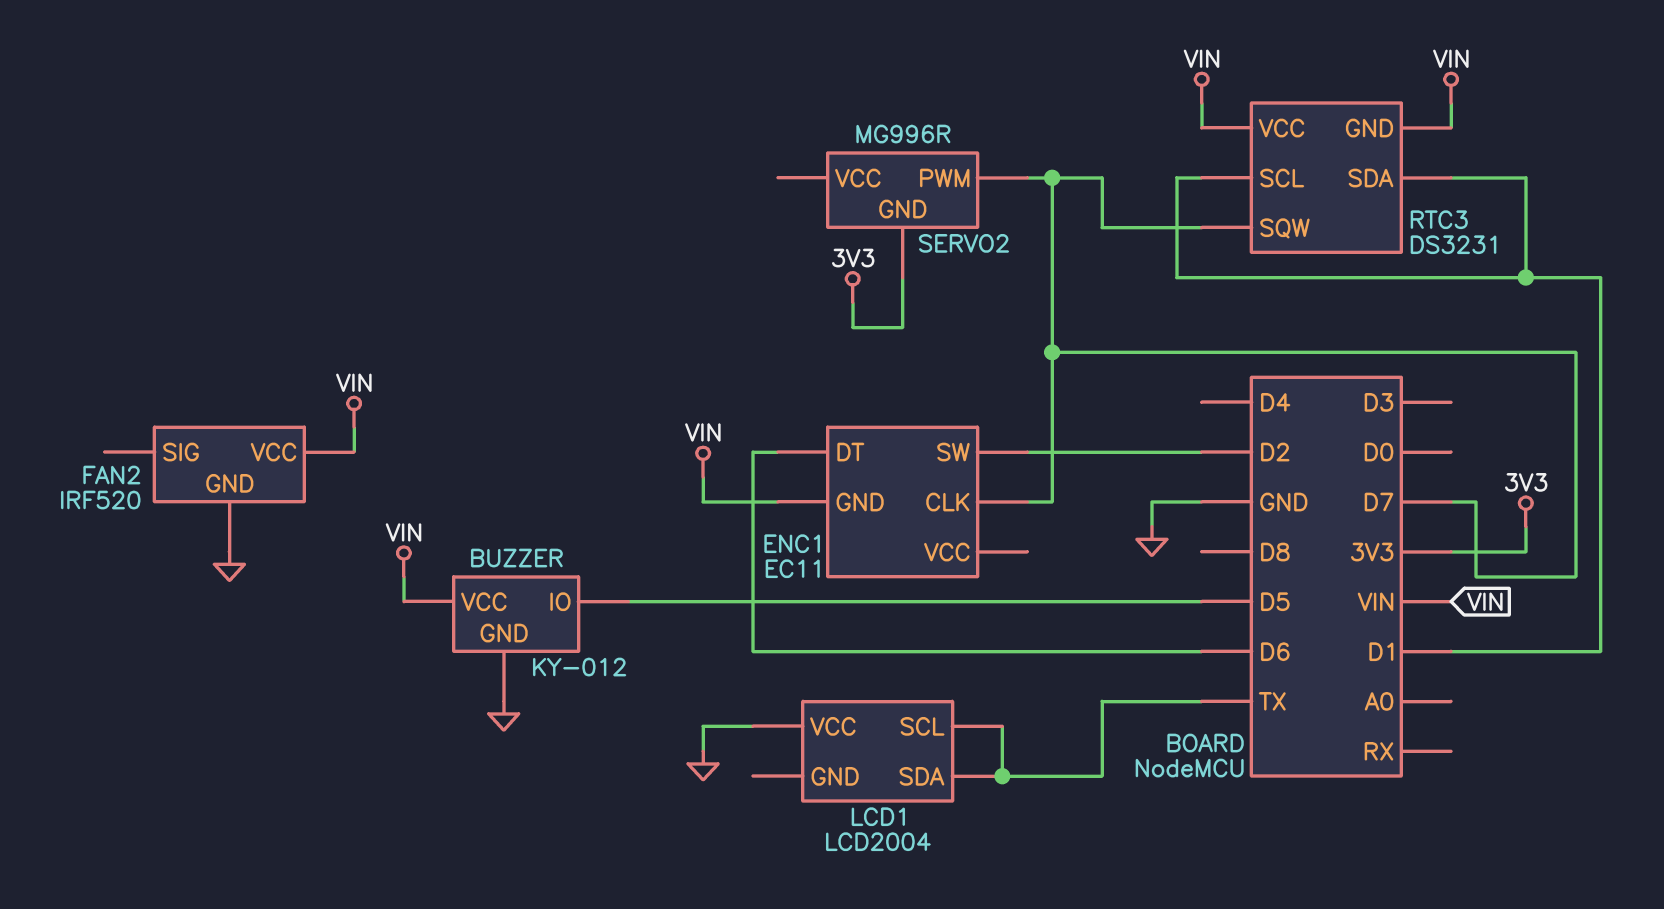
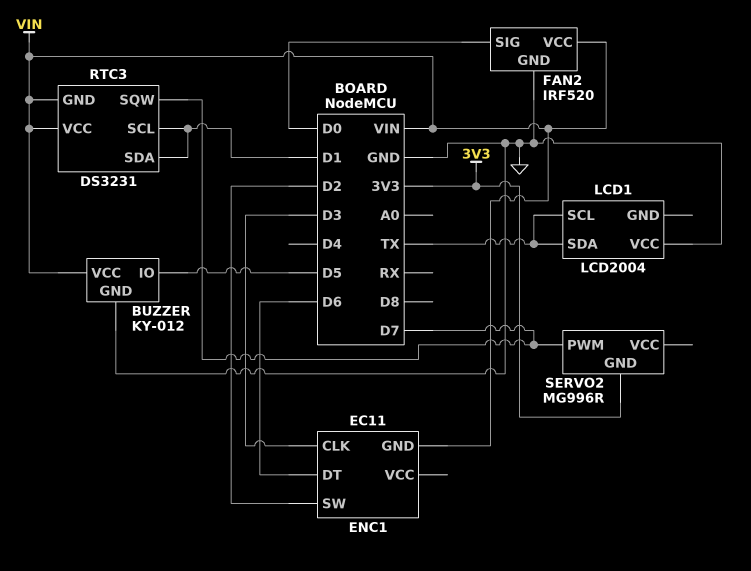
ENC1 pin CLK: D7 -> D3
FAN2 pin SIG: none -> D0

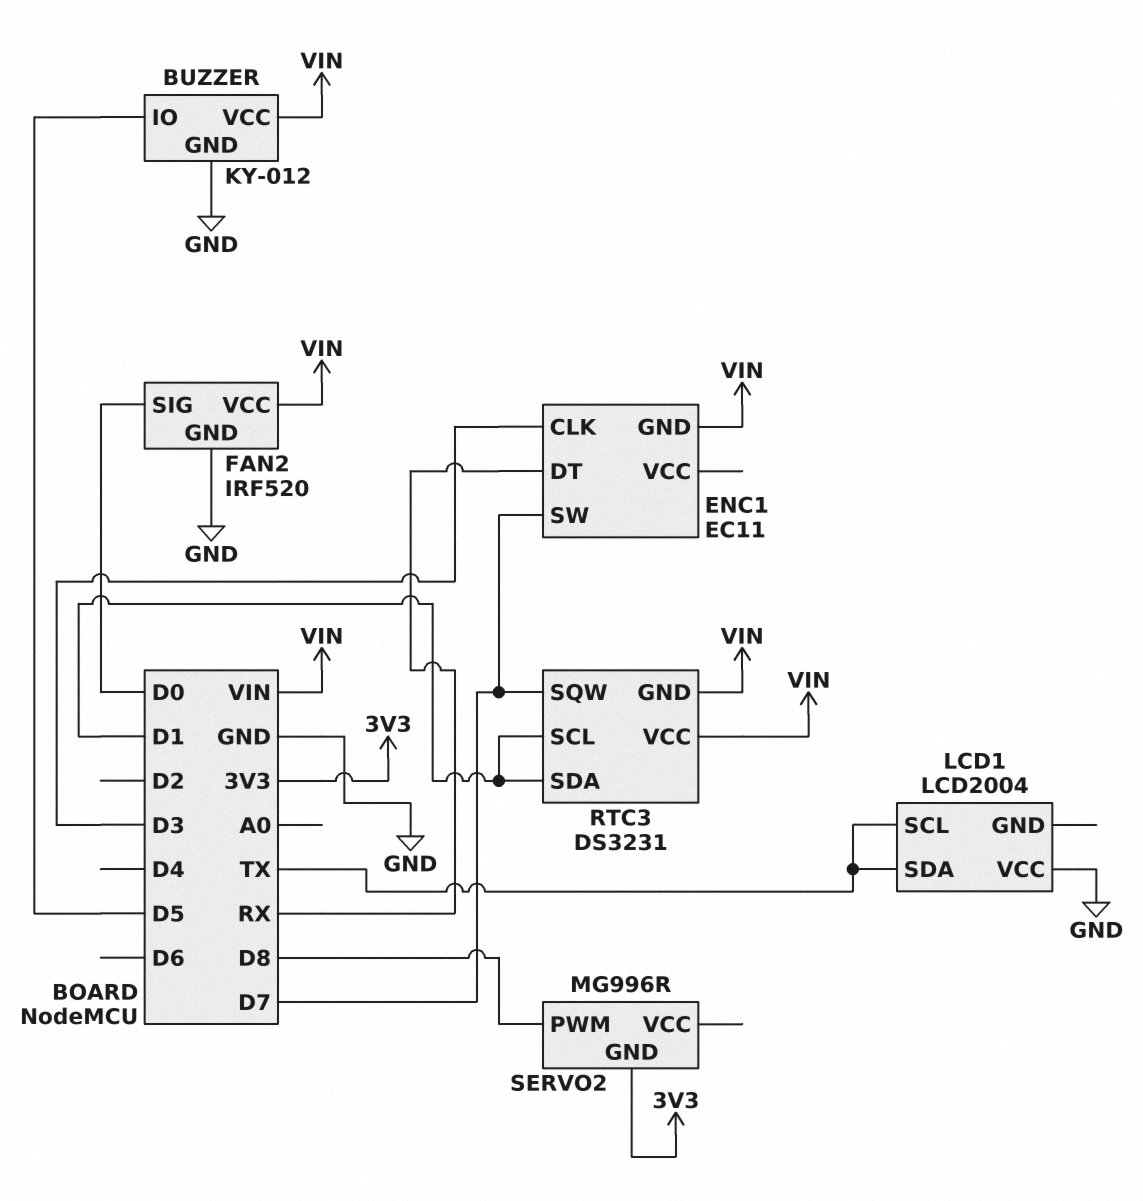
ENC1 pin DT: D6 -> RX
ENC1 pin SW: D2 -> D7
SERVO2 pin PWM: D7 -> D8

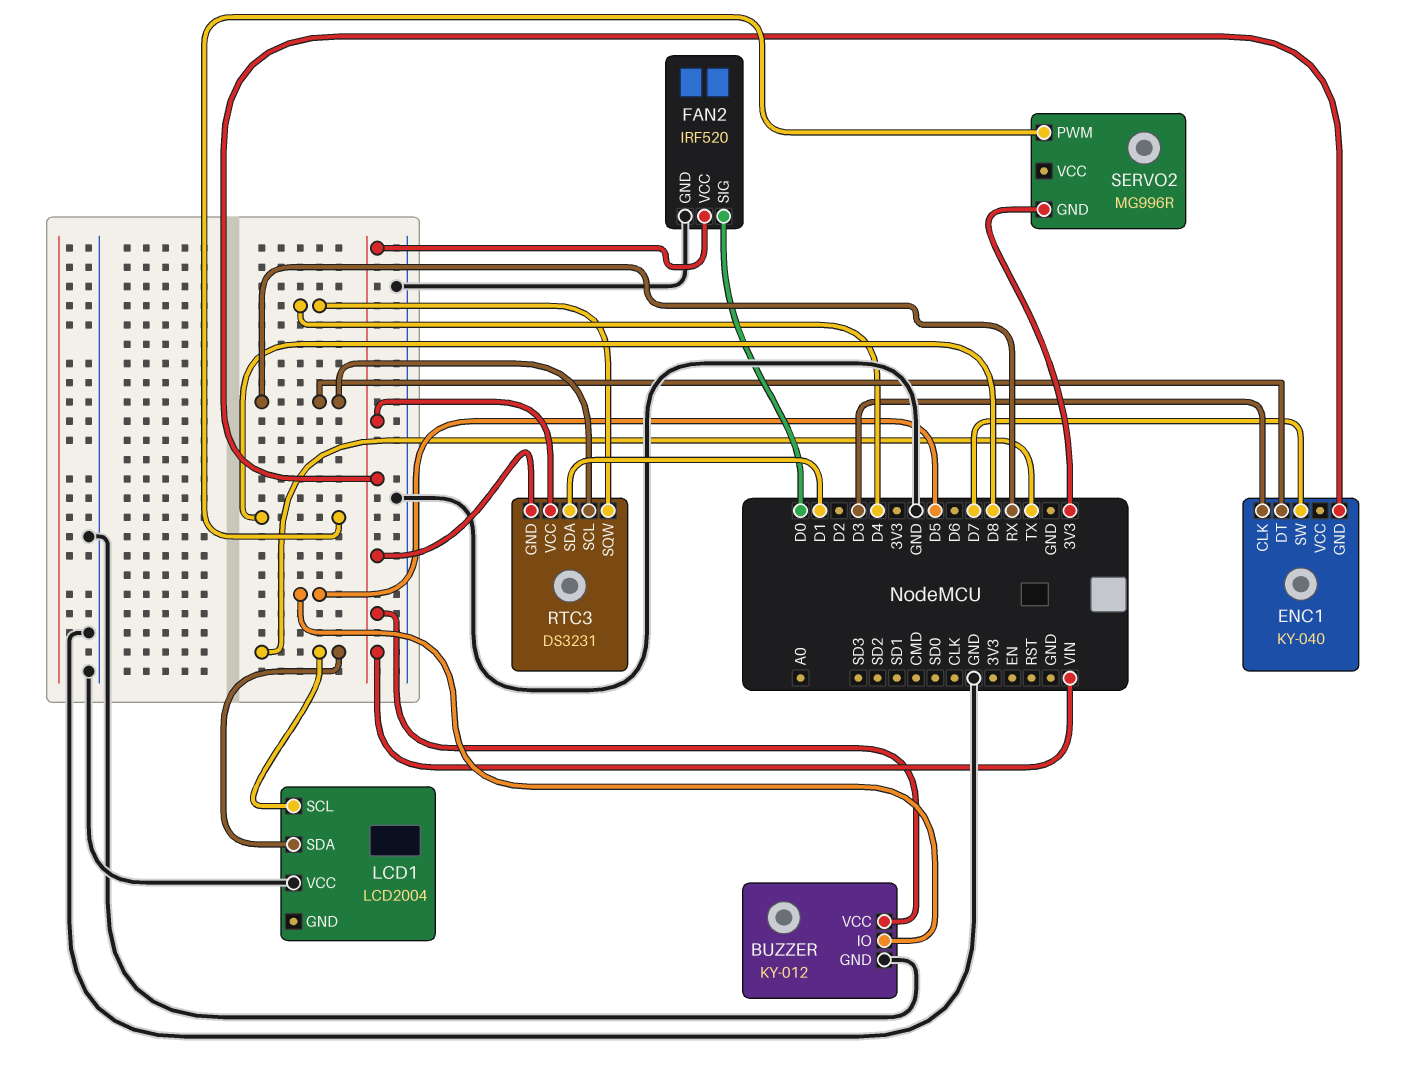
ENC1: EC11 -> KY-040
RTC3 pin SCL: D1 -> RX
RTC3 pin SQW: D7 -> D4

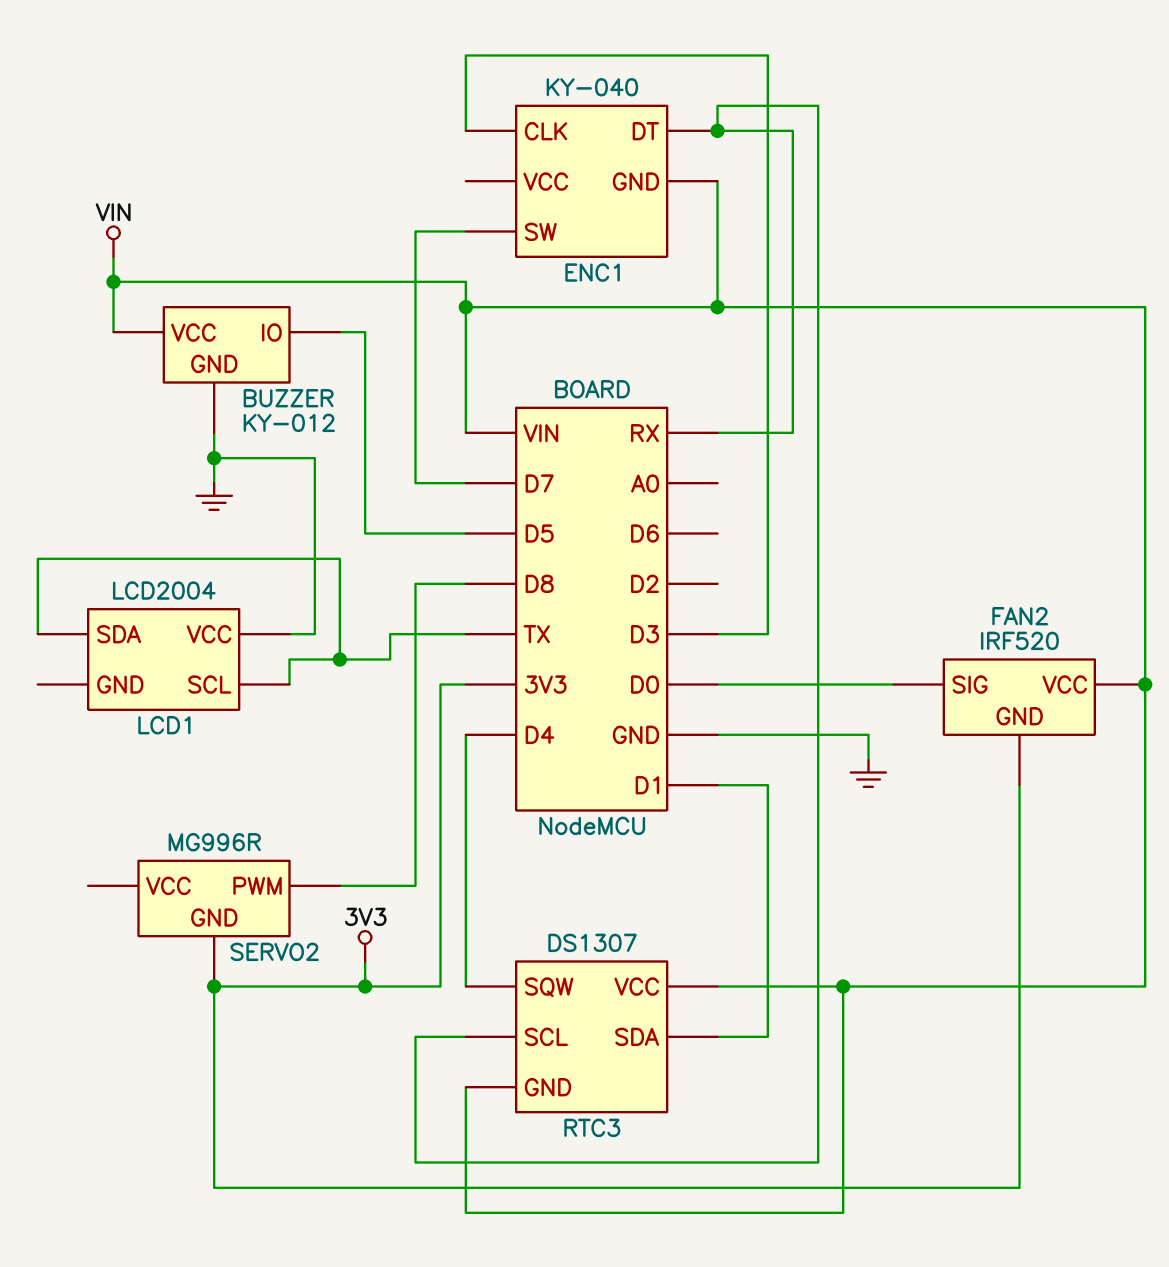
FAN2 pin GND: GND -> 3V3
RTC3: DS3231 -> DS1307

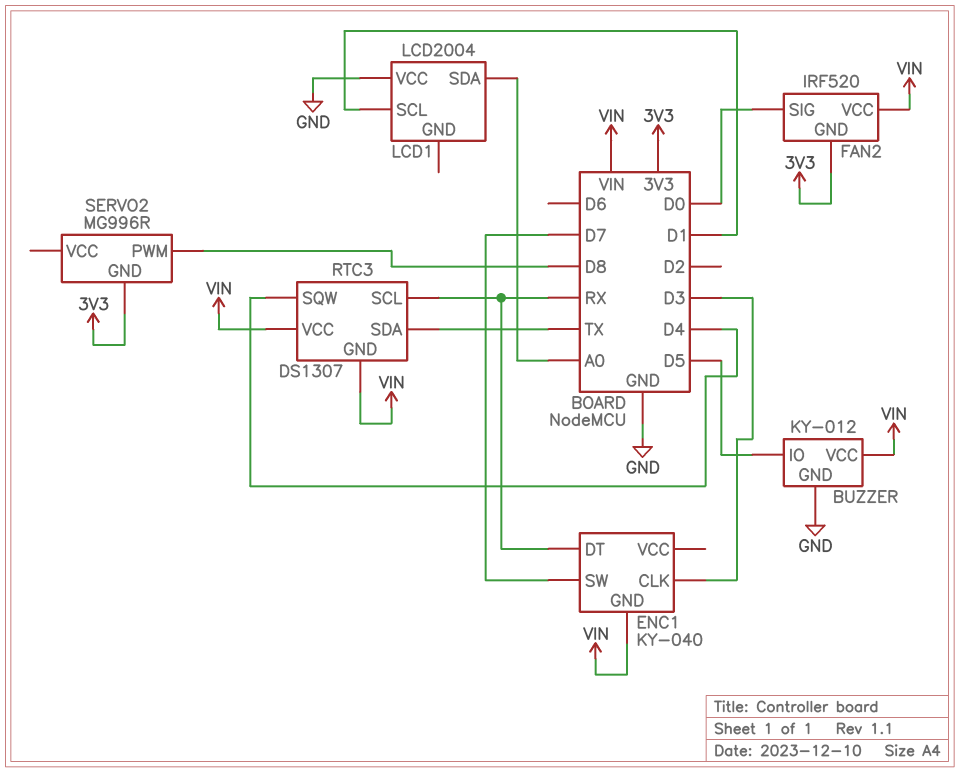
LCD1 pin SCL: TX -> D1
LCD1 pin SDA: TX -> A0
RTC3 pin SDA: D1 -> TX

